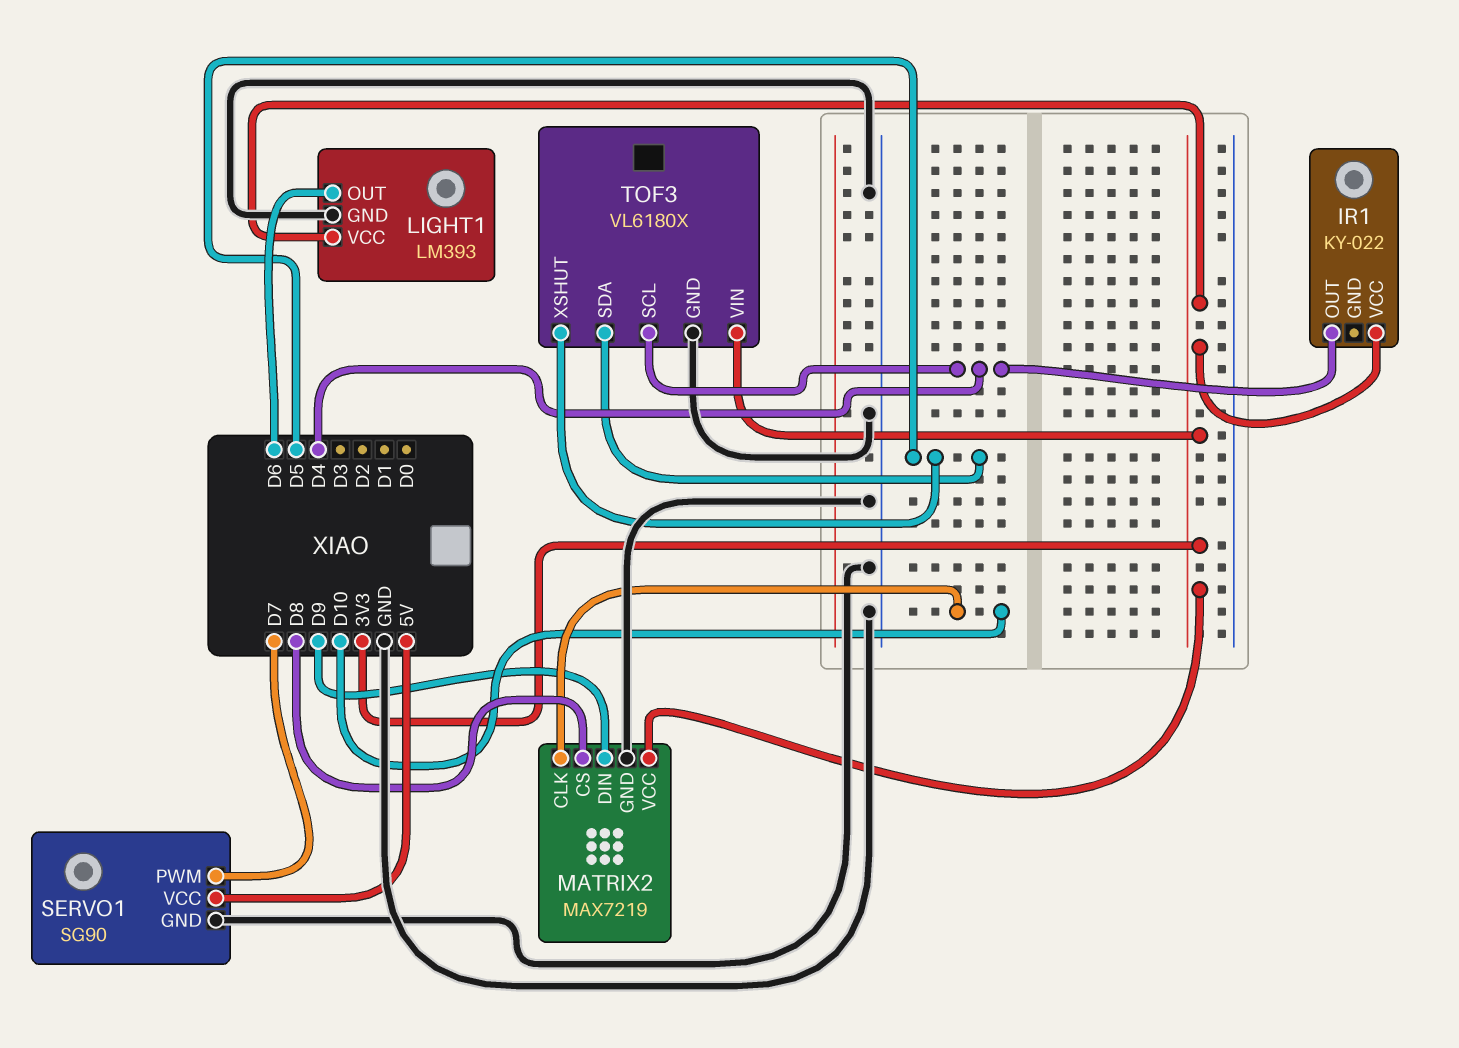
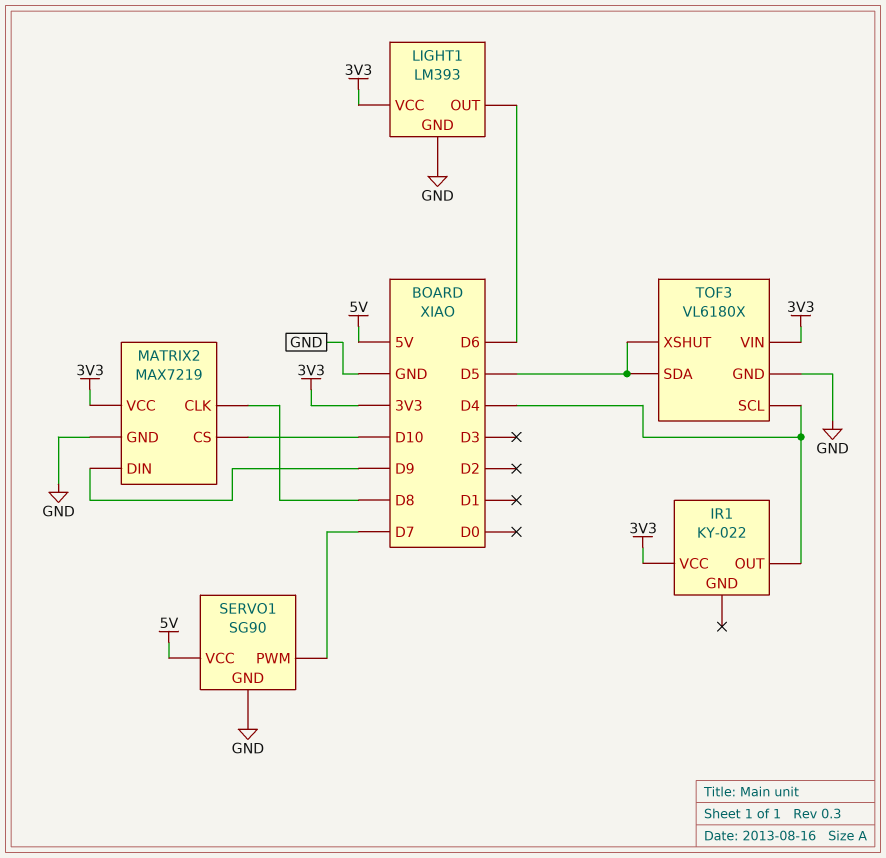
MATRIX2 pin CLK: D10 -> D8
MATRIX2 pin CS: D8 -> D10

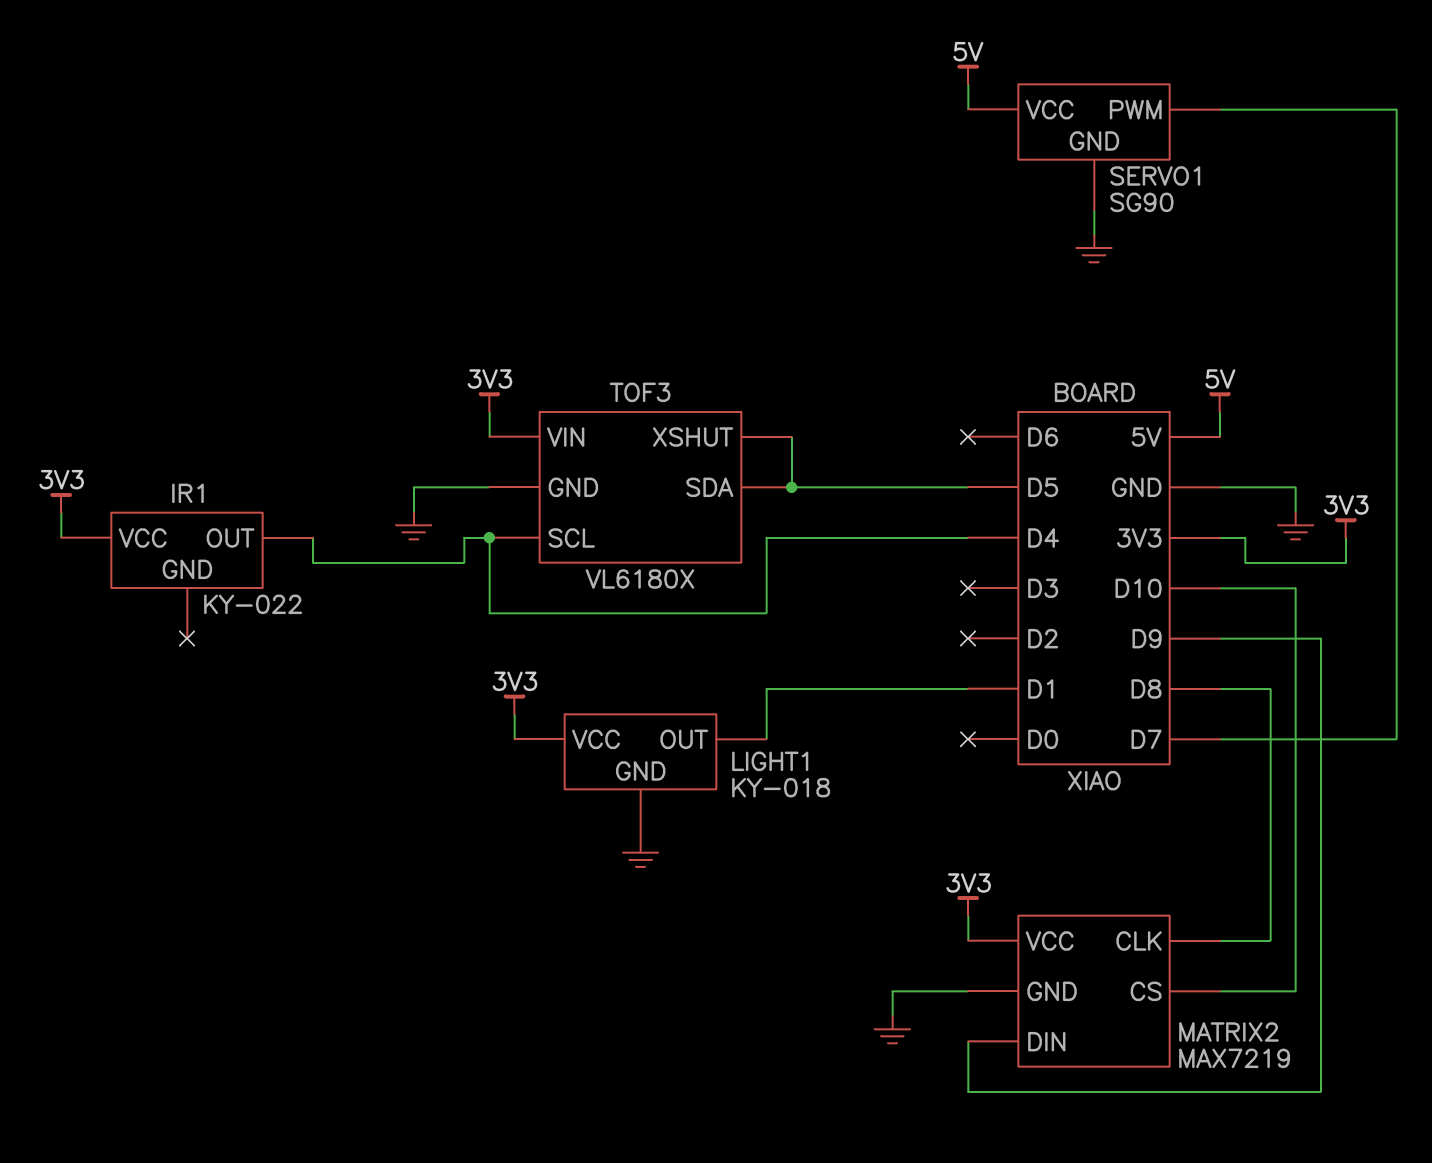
LIGHT1: LM393 -> KY-018
LIGHT1 pin OUT: D6 -> D1

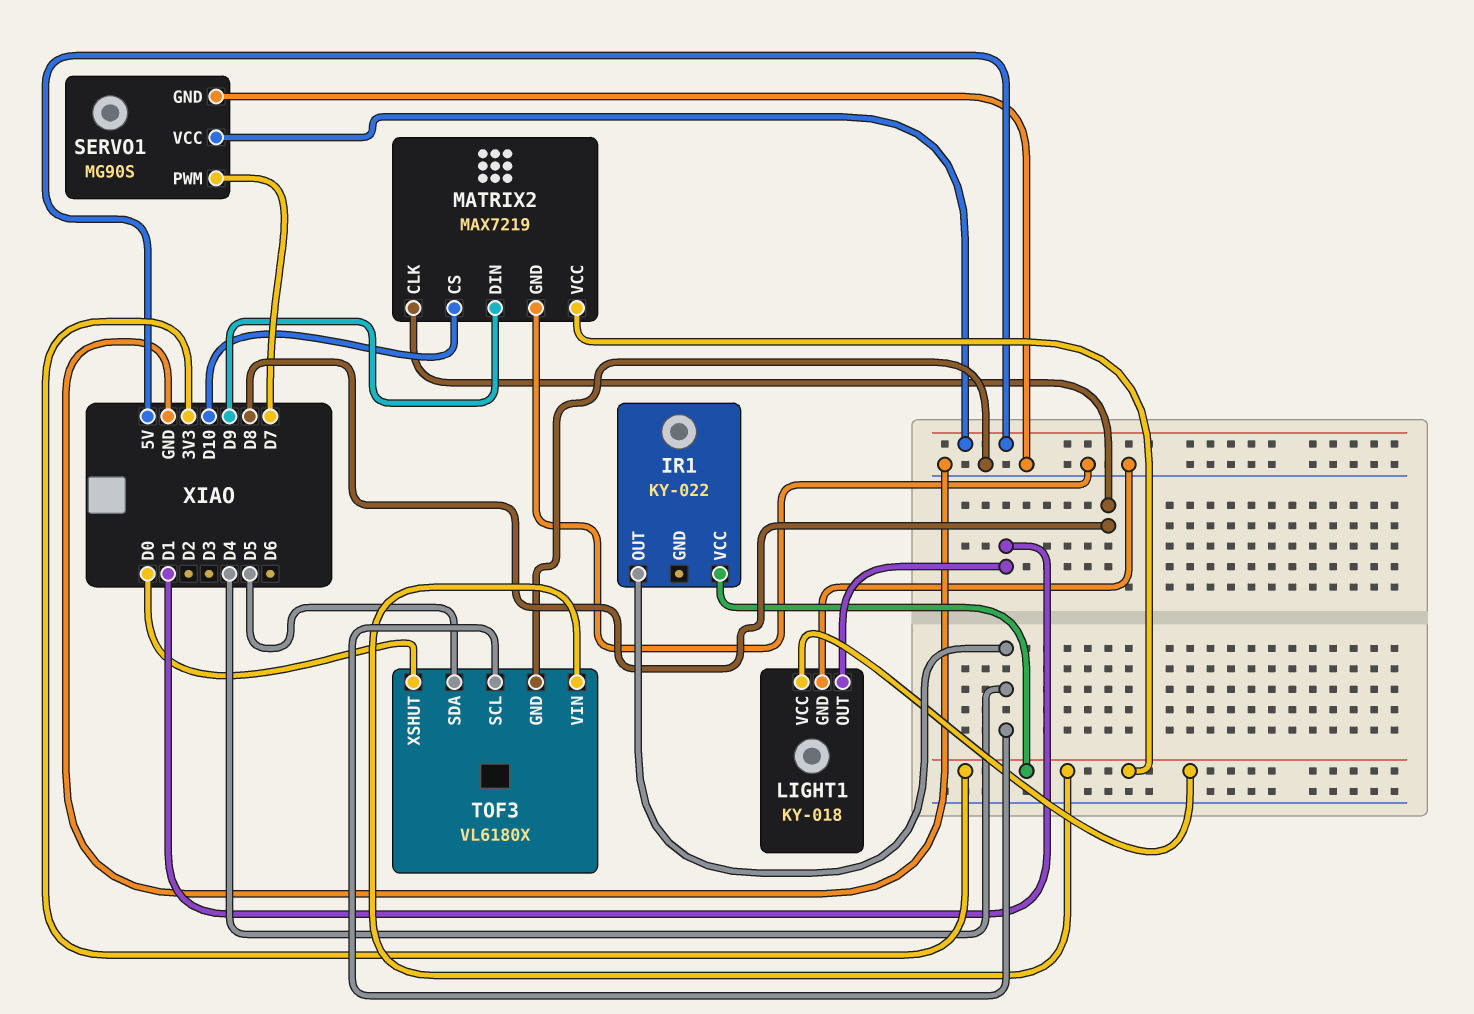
SERVO1: SG90 -> MG90S
TOF3 pin XSHUT: D5 -> D0

